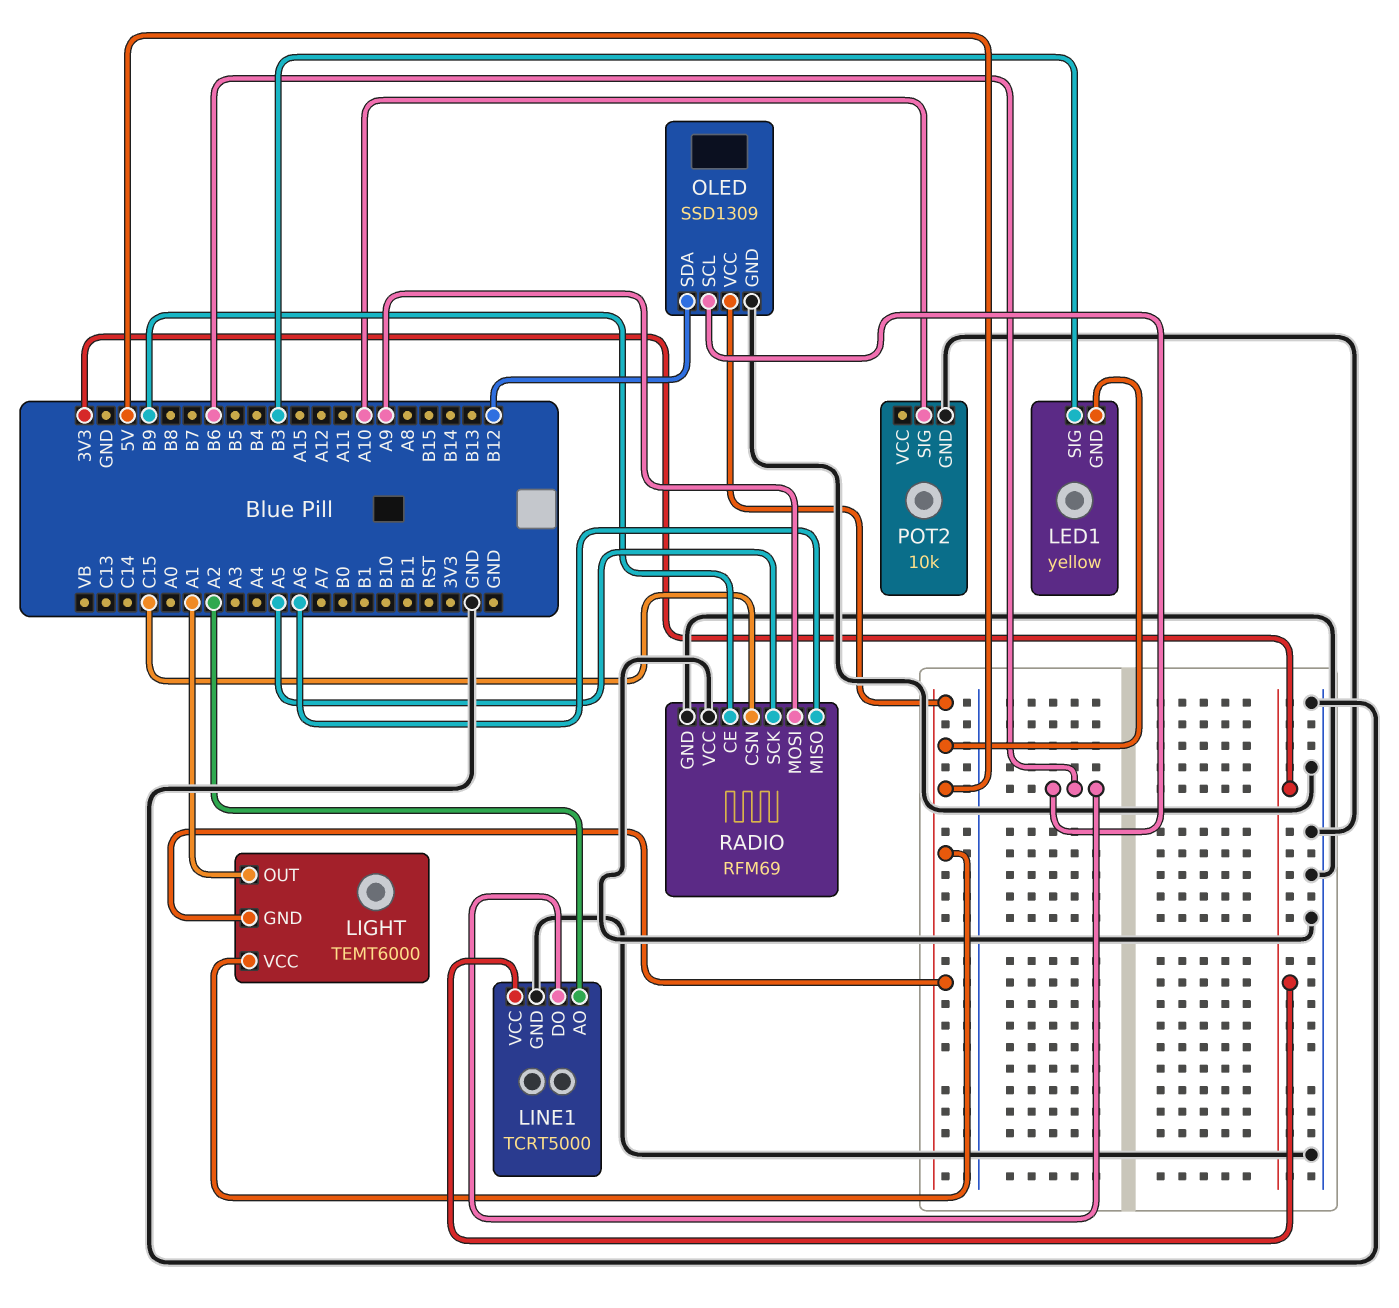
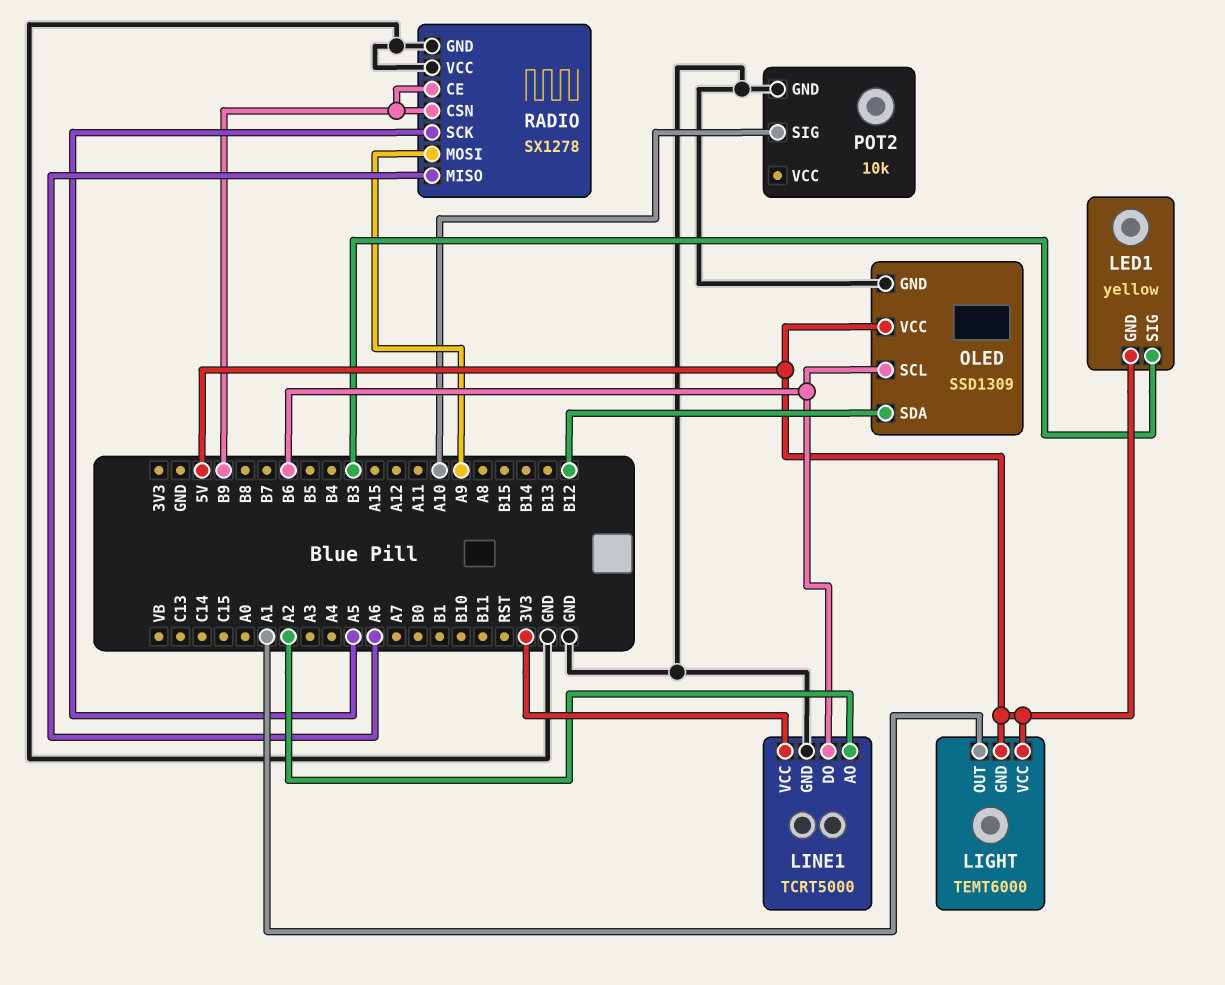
RADIO: RFM69 -> SX1278
RADIO pin CSN: C15 -> B9

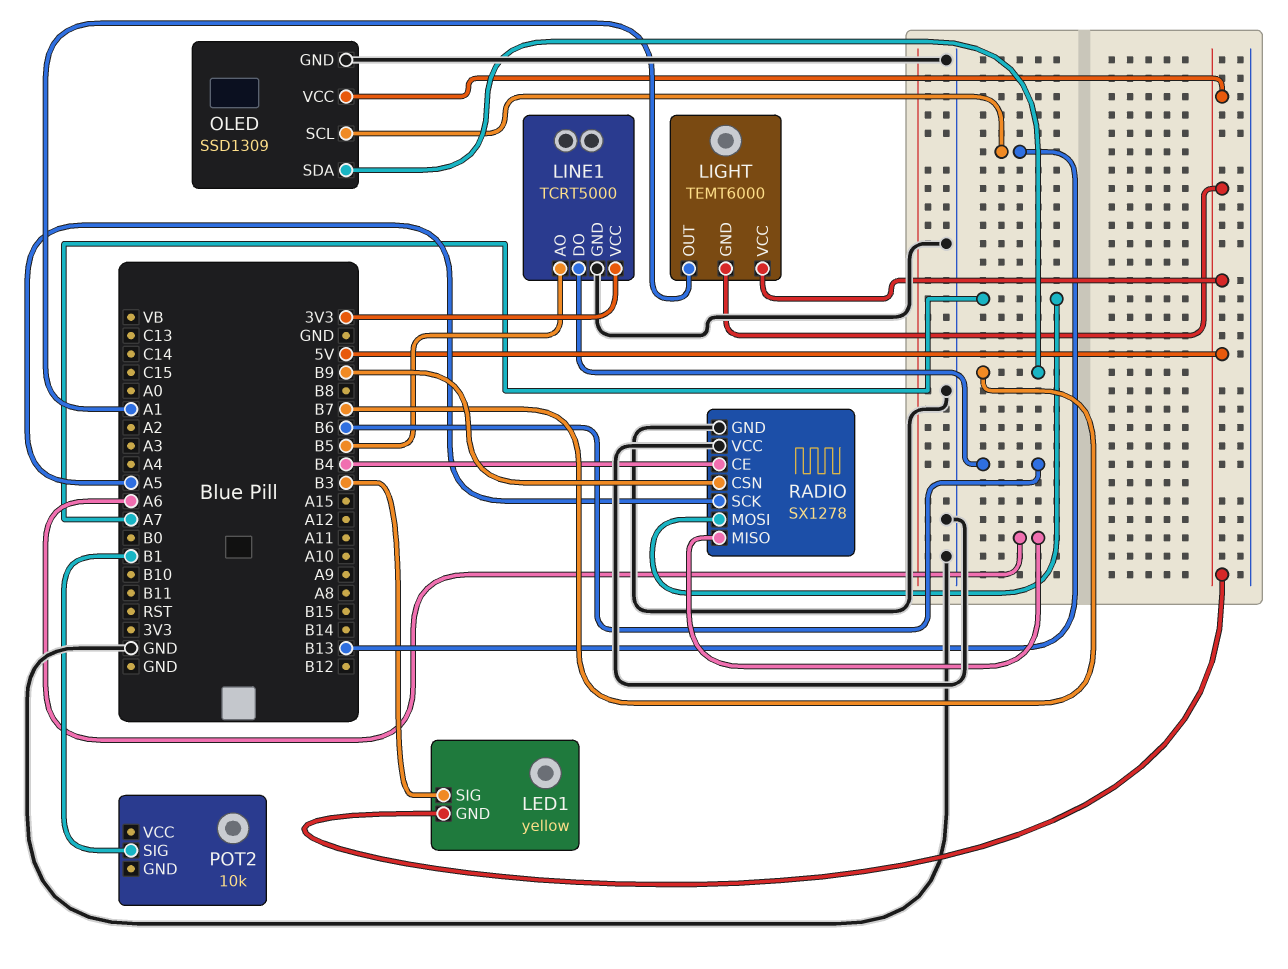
LINE1 pin AO: A2 -> B5
OLED pin SCL: B6 -> B13
OLED pin SDA: B12 -> B7
POT2 pin GND: GND -> none
POT2 pin SIG: A10 -> B1
RADIO pin CE: B9 -> B4
RADIO pin MOSI: A9 -> A7

